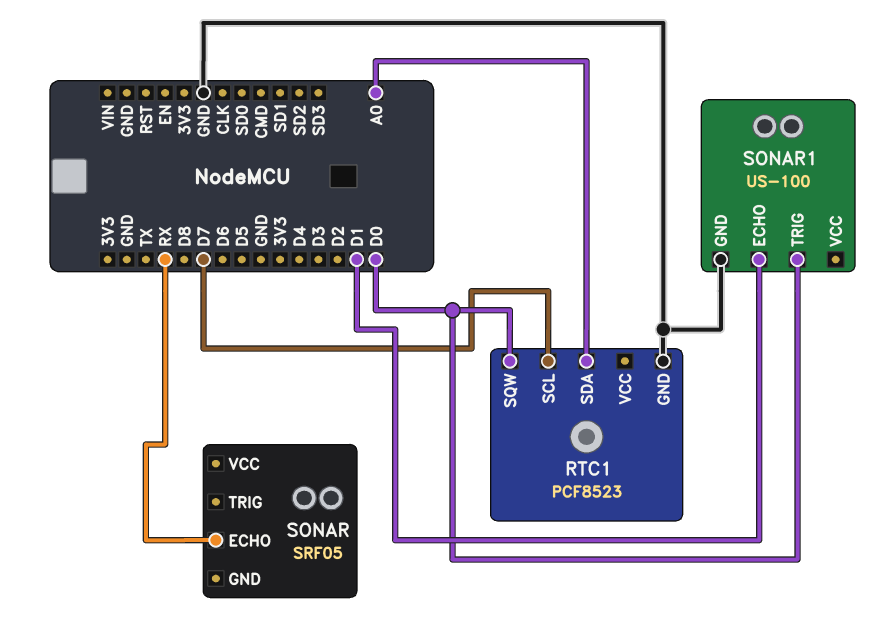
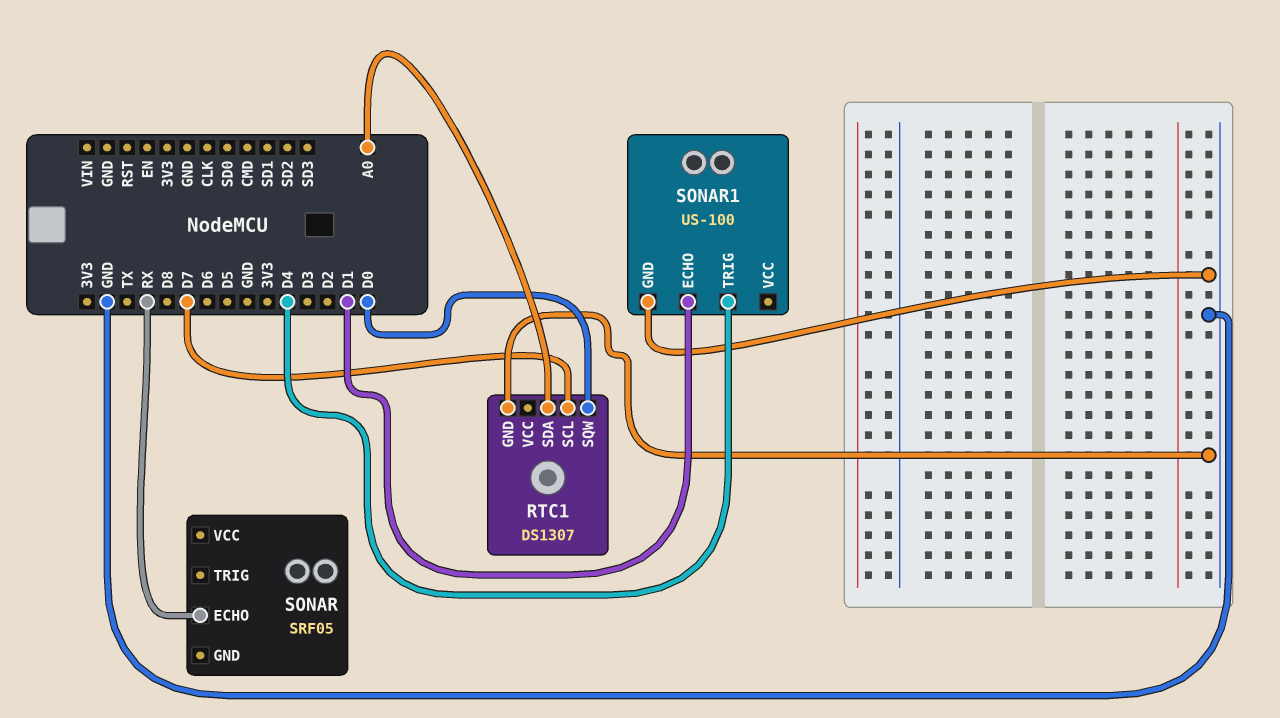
RTC1: PCF8523 -> DS1307
SONAR1 pin TRIG: D0 -> D4

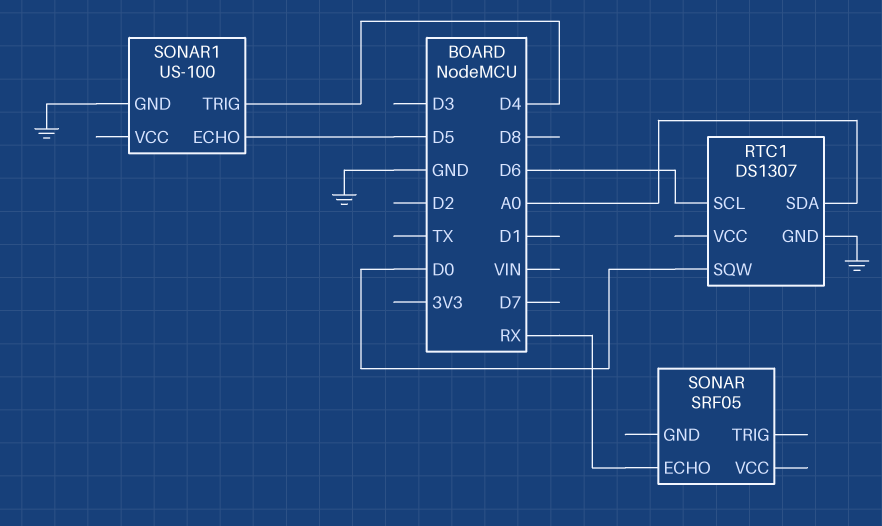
RTC1 pin SCL: D7 -> D6
SONAR1 pin ECHO: D1 -> D5

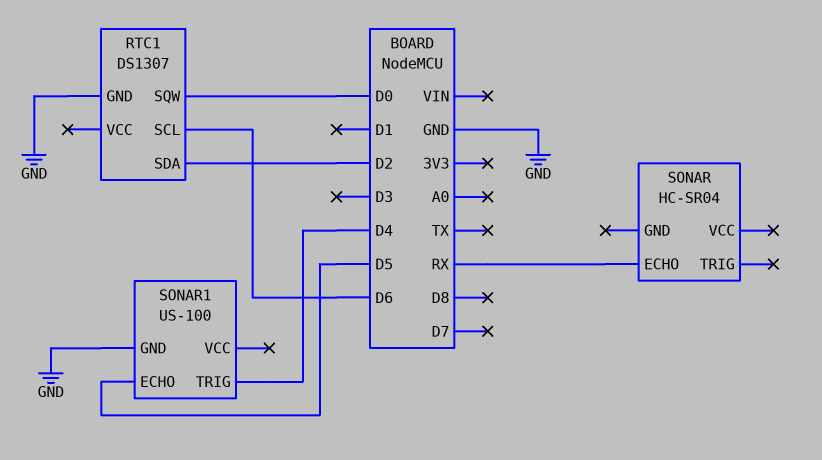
RTC1 pin SDA: A0 -> D2
SONAR: SRF05 -> HC-SR04

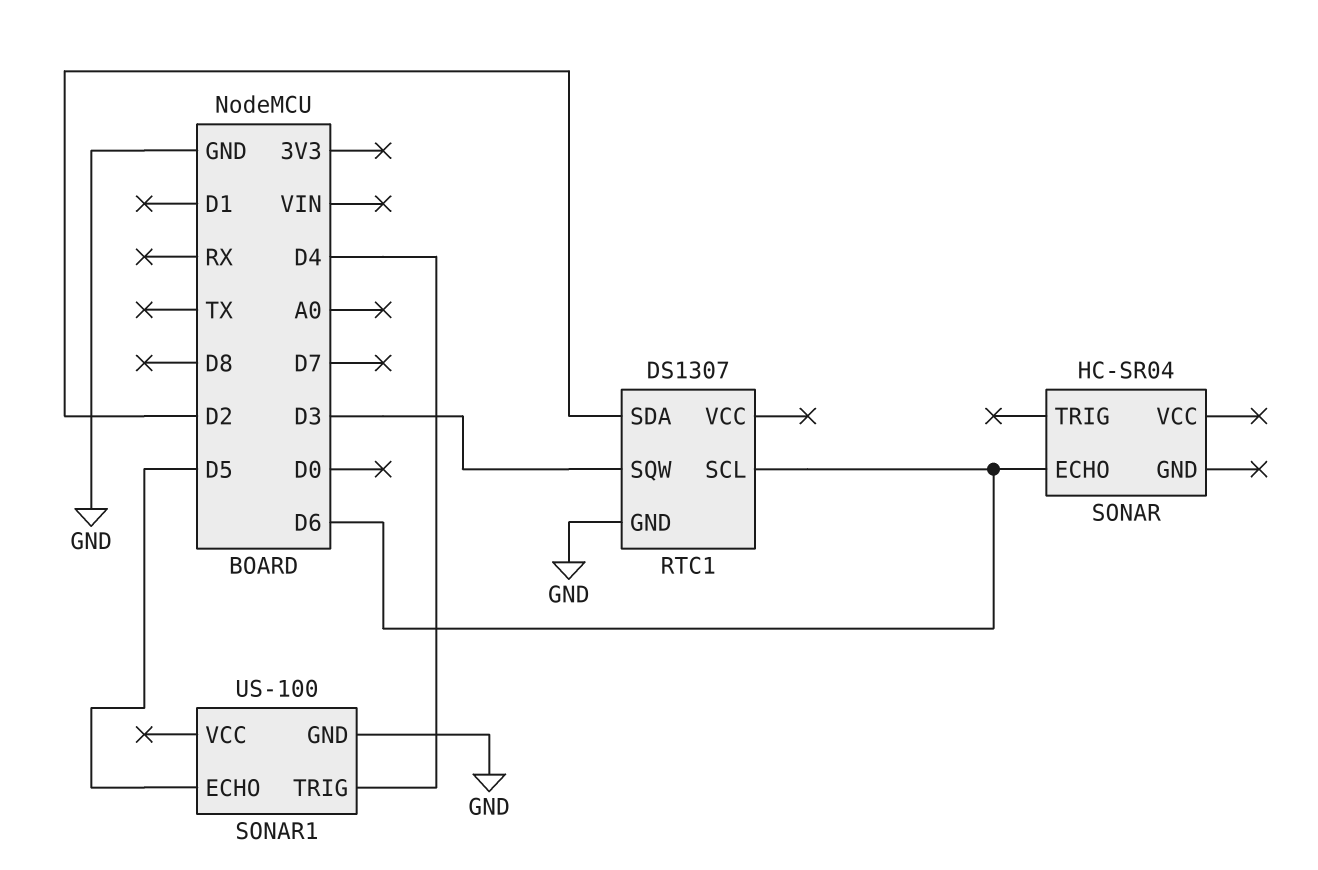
RTC1 pin SQW: D0 -> D3
SONAR pin ECHO: RX -> D6

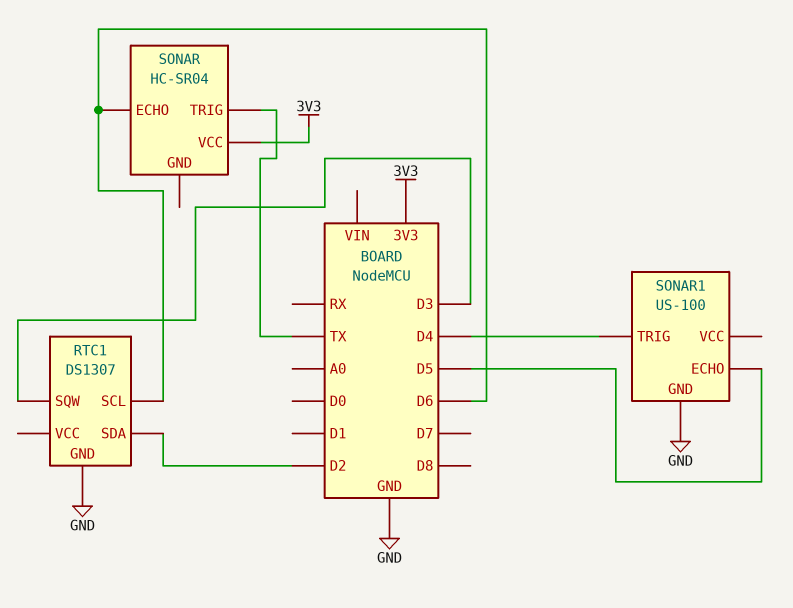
SONAR pin TRIG: none -> TX
SONAR pin VCC: none -> 3V3

